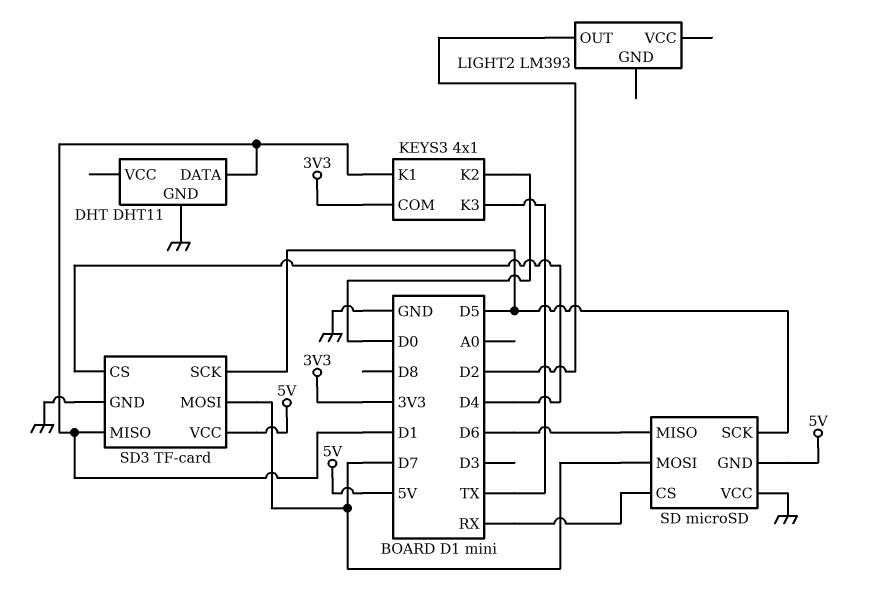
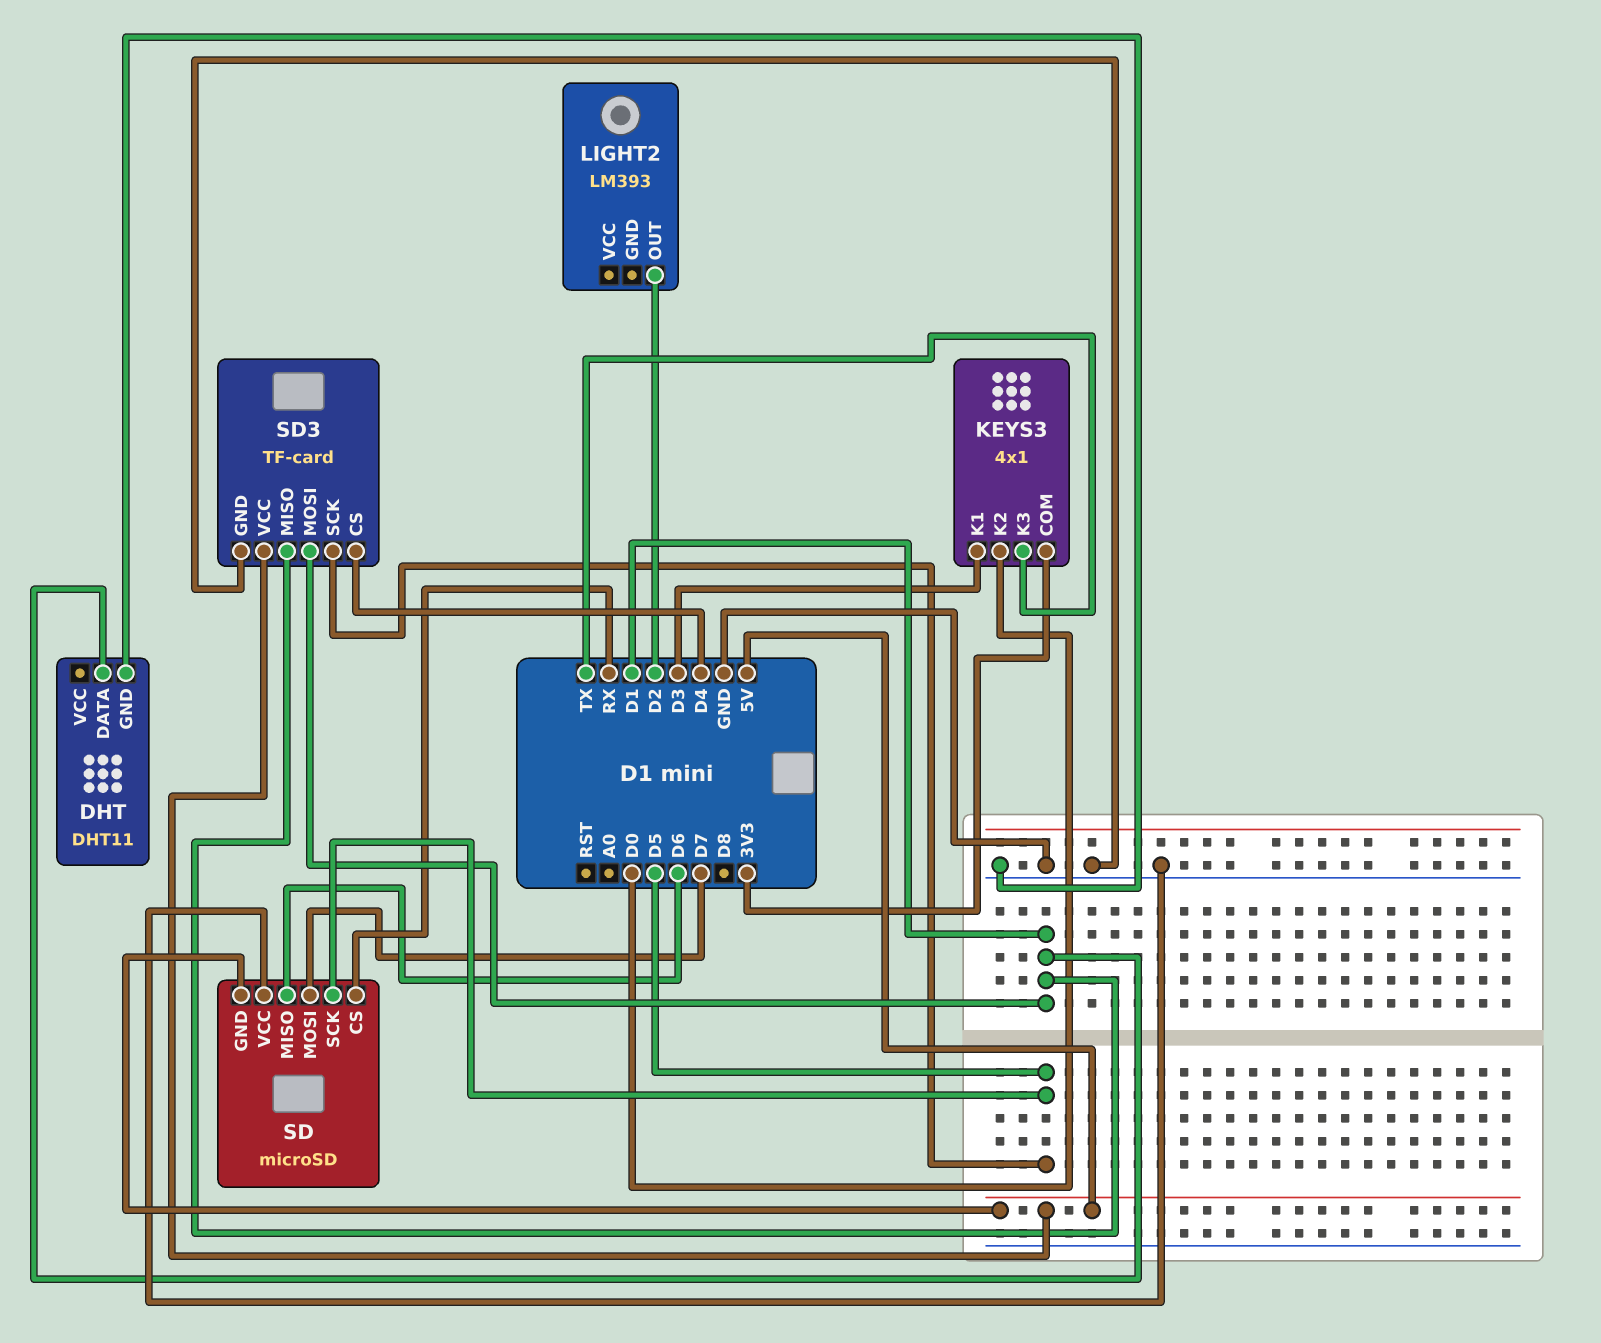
KEYS3 pin K1: D1 -> D3
SD3 pin MOSI: D7 -> D1

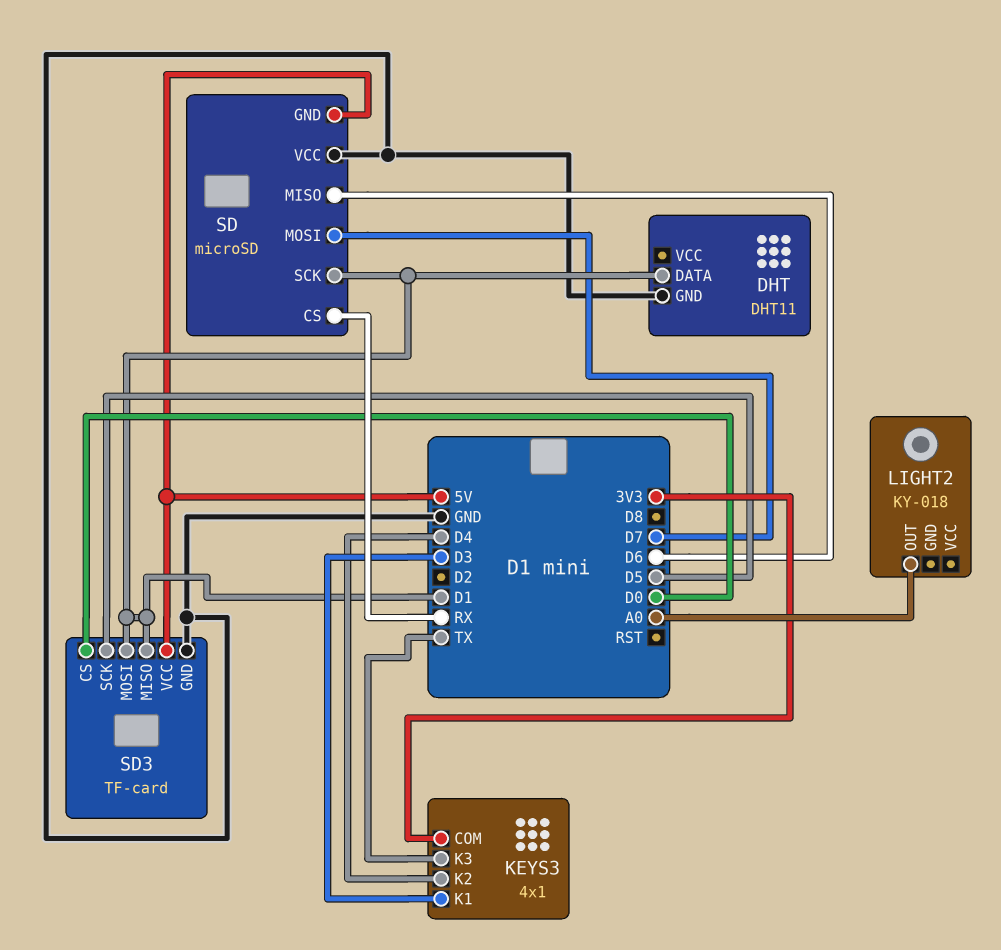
KEYS3 pin K2: D0 -> D4
LIGHT2: LM393 -> KY-018
LIGHT2 pin OUT: D2 -> A0
SD pin SCK: D5 -> D1
SD3 pin CS: D4 -> D0

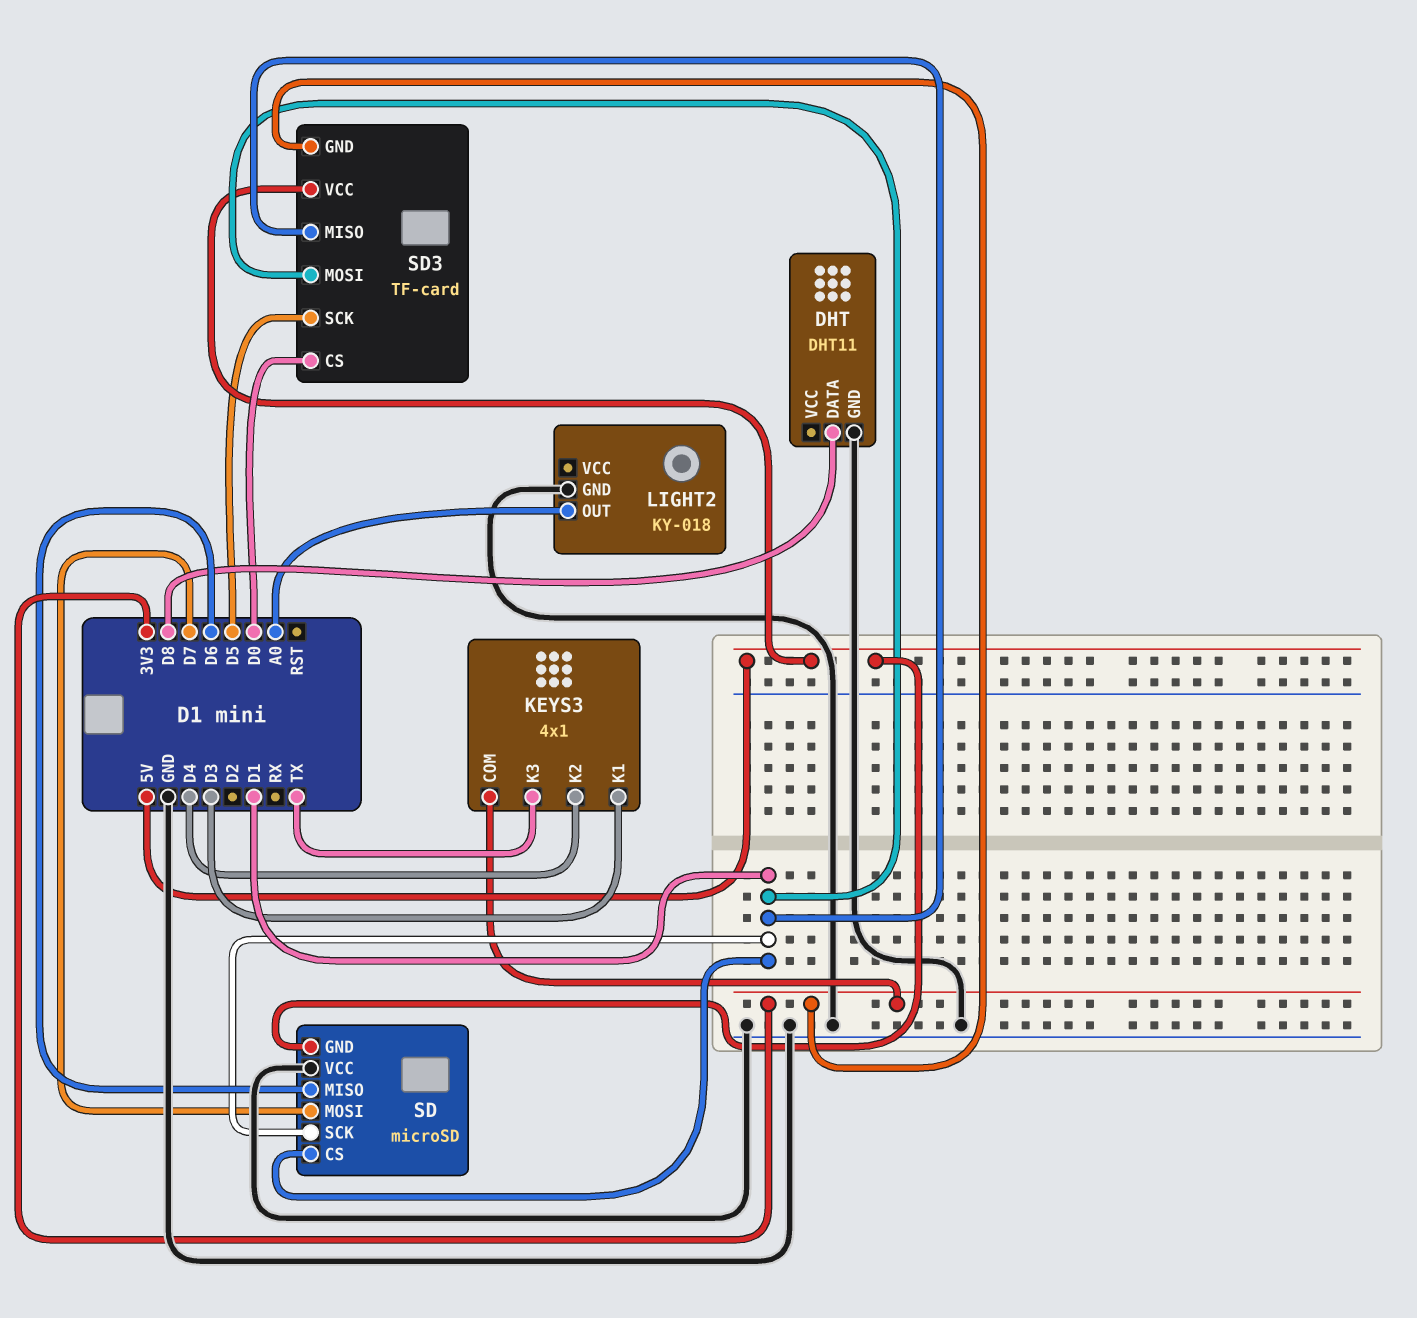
DHT pin DATA: D1 -> D8
LIGHT2 pin GND: none -> GND
SD pin CS: RX -> D1
SD3 pin GND: GND -> 3V3

